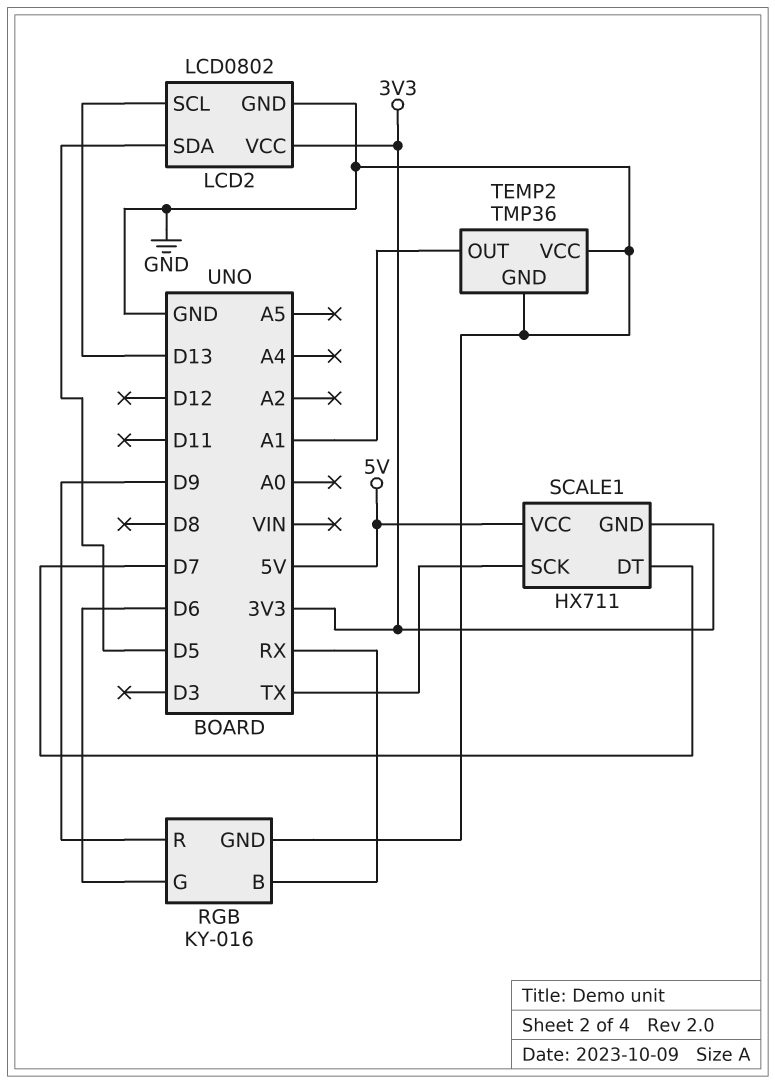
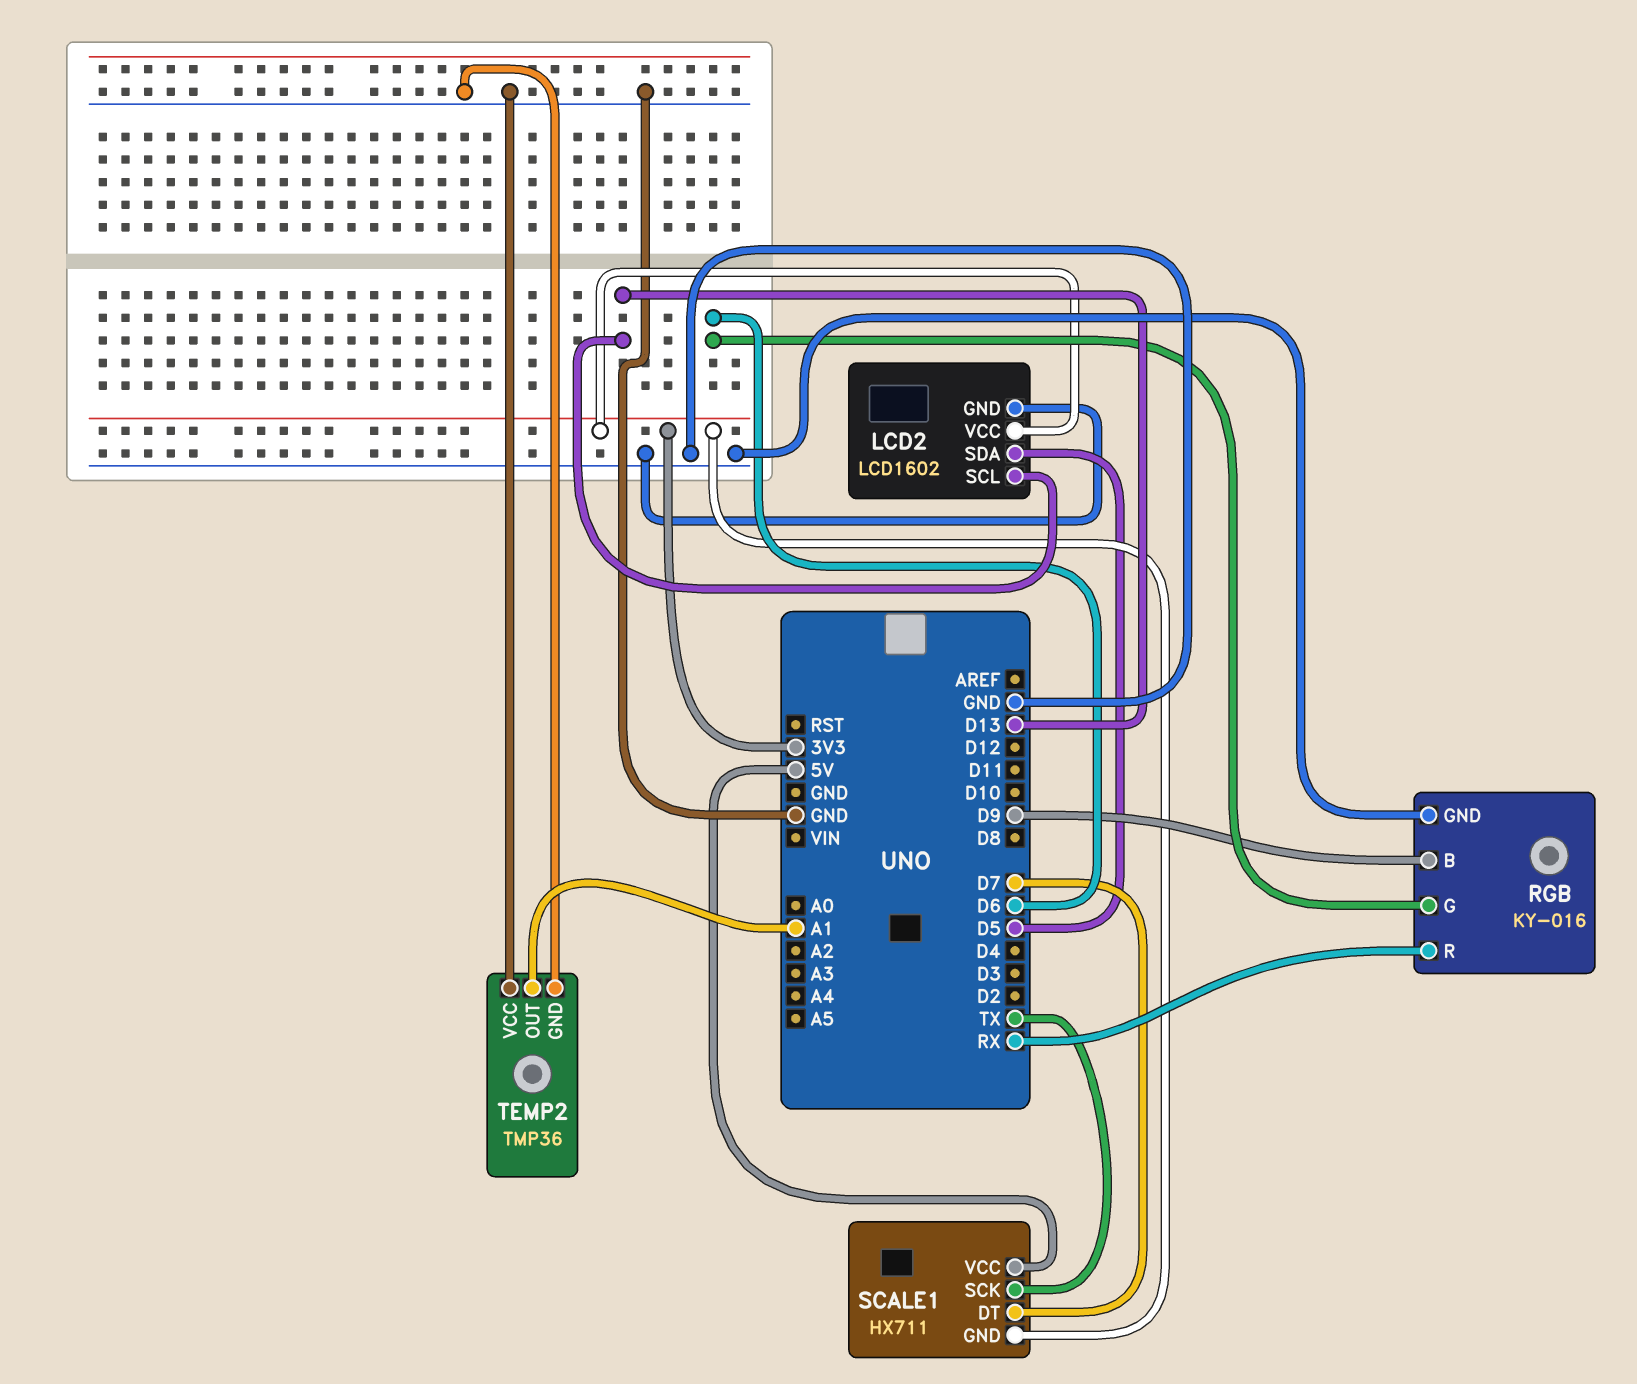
LCD2: LCD0802 -> LCD1602
RGB pin B: RX -> D9
RGB pin R: D9 -> RX

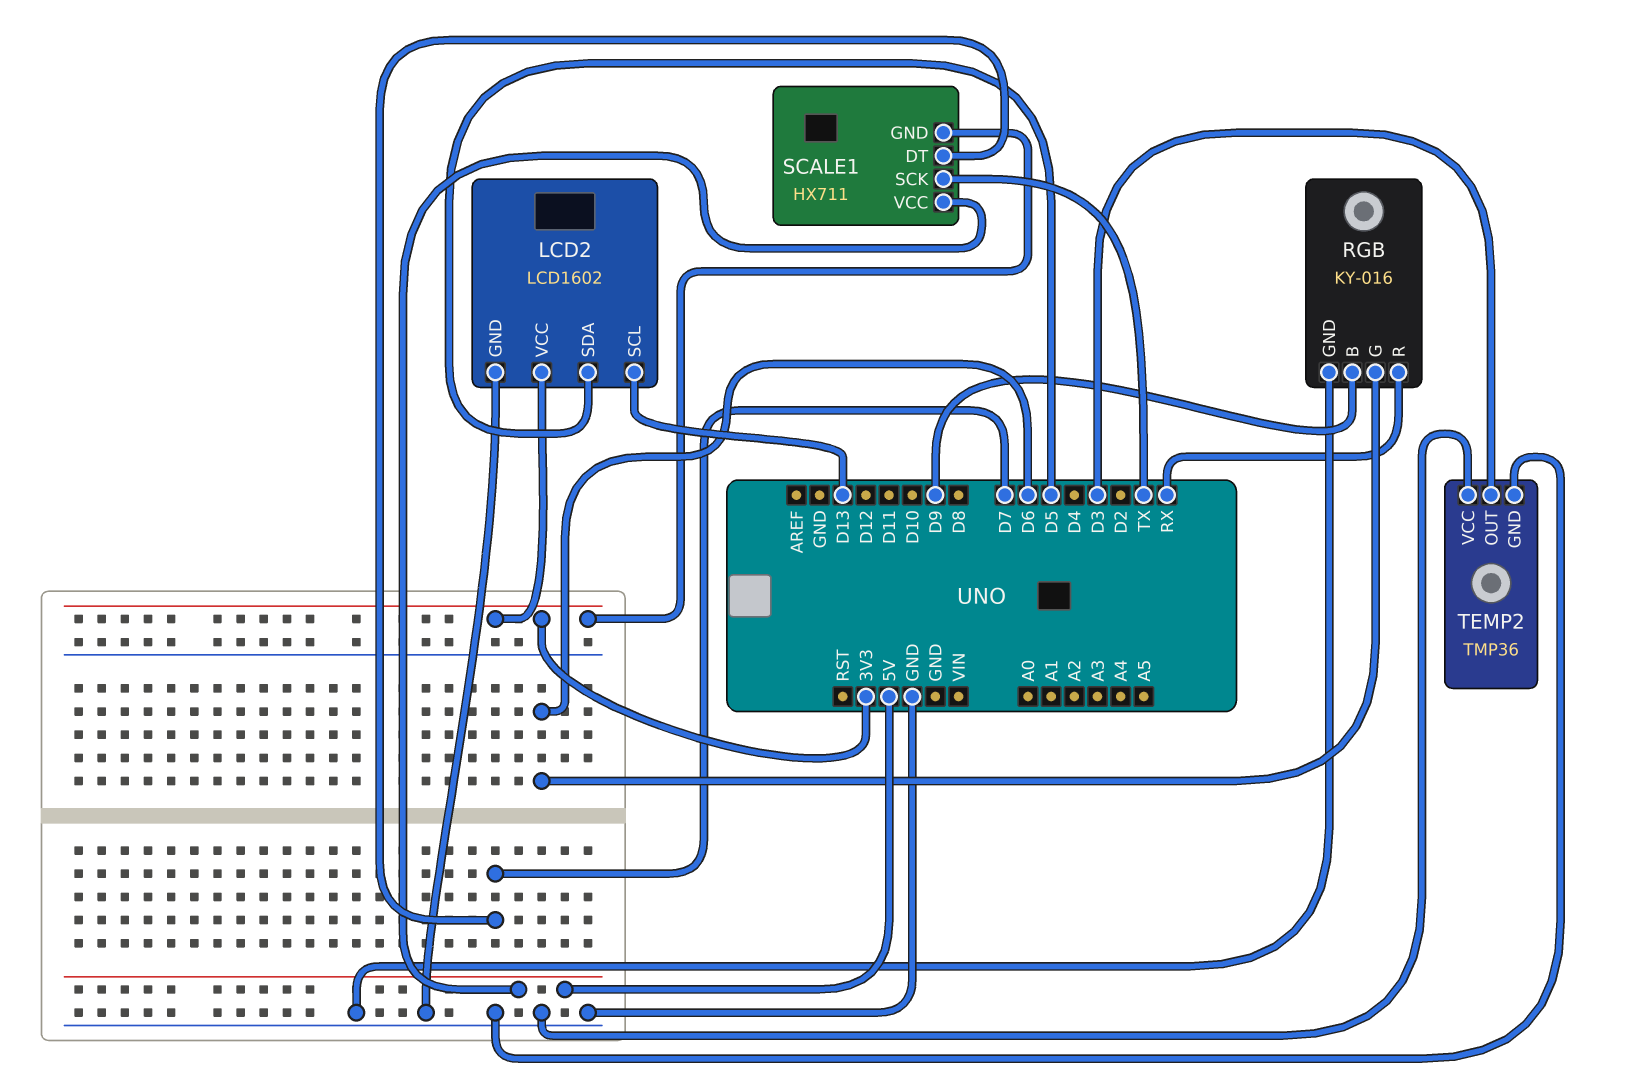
TEMP2 pin OUT: A1 -> D3

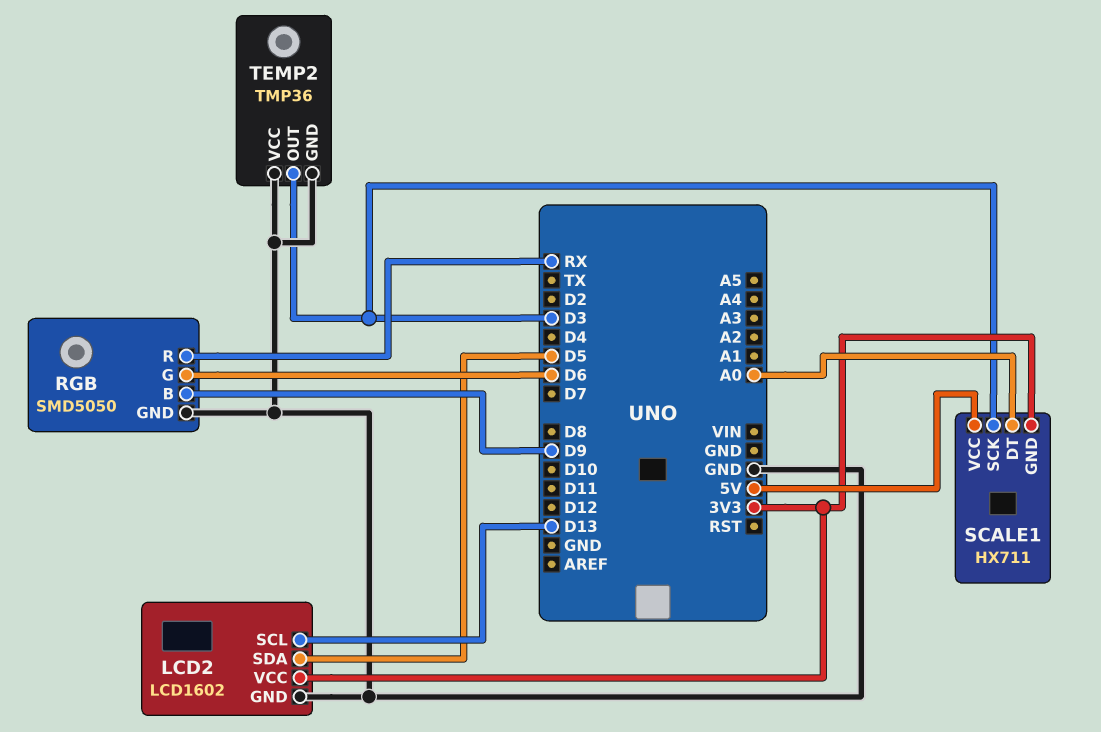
RGB: KY-016 -> SMD5050
SCALE1 pin DT: D7 -> A0
SCALE1 pin SCK: TX -> D3

